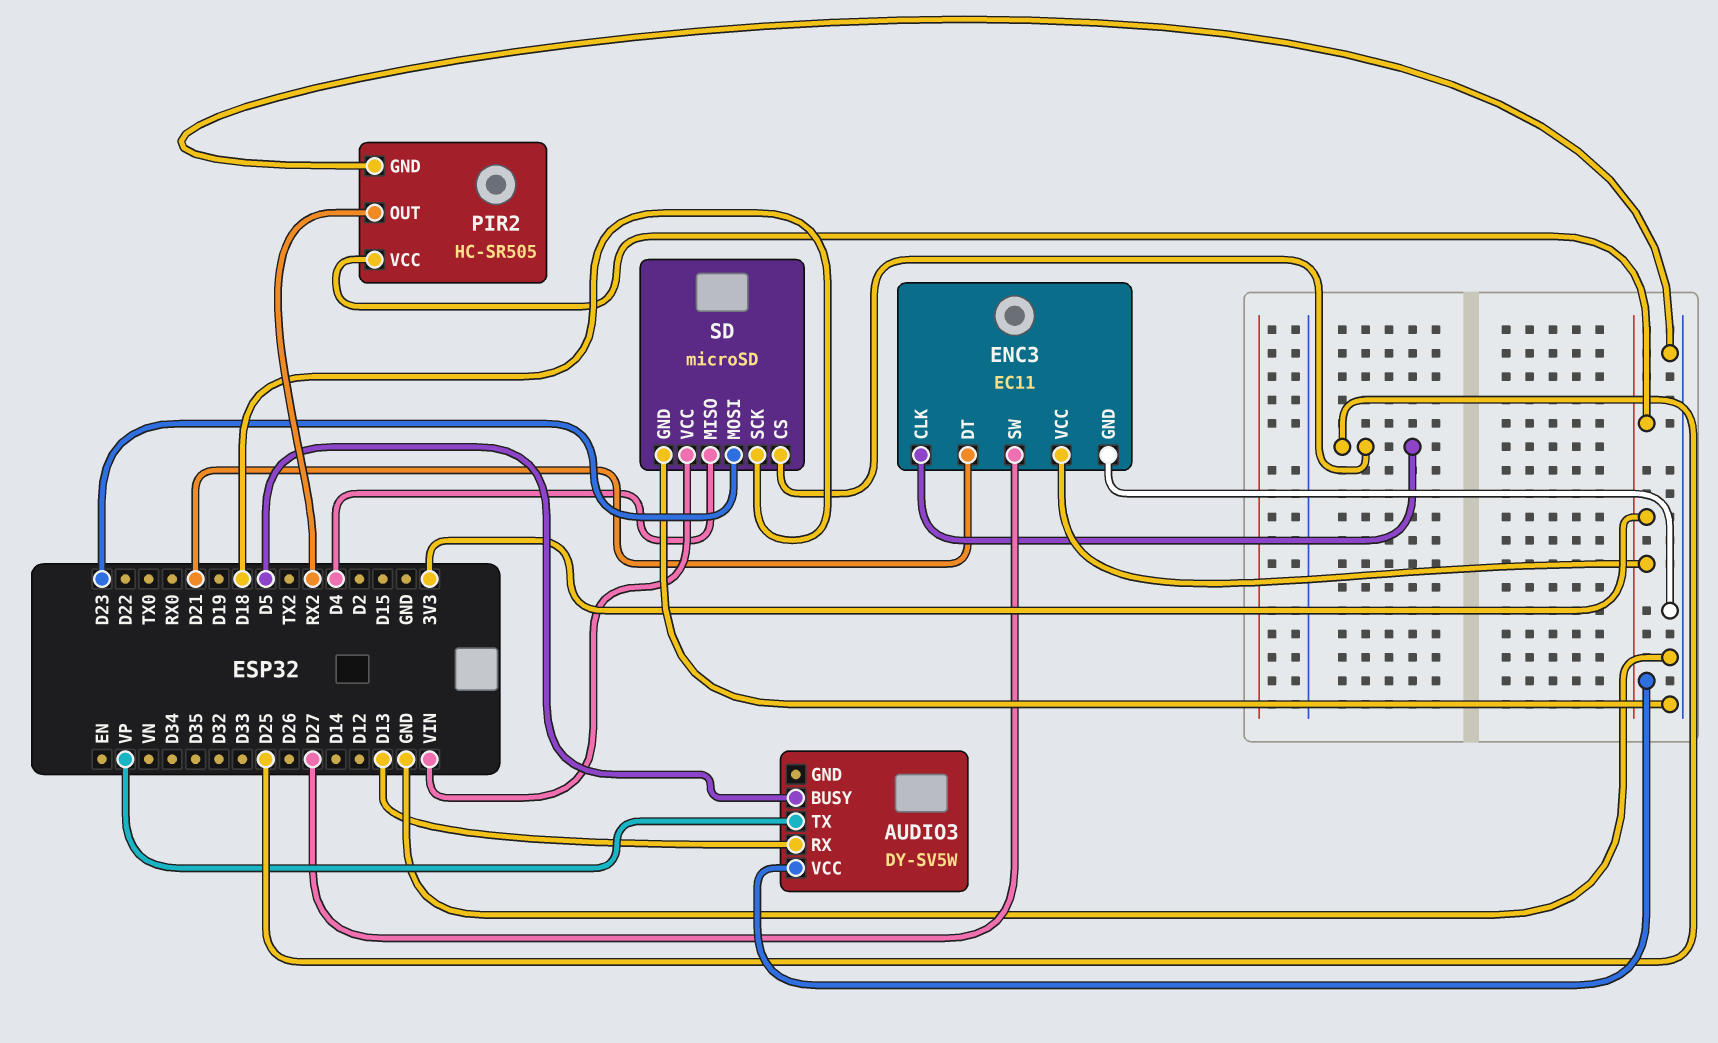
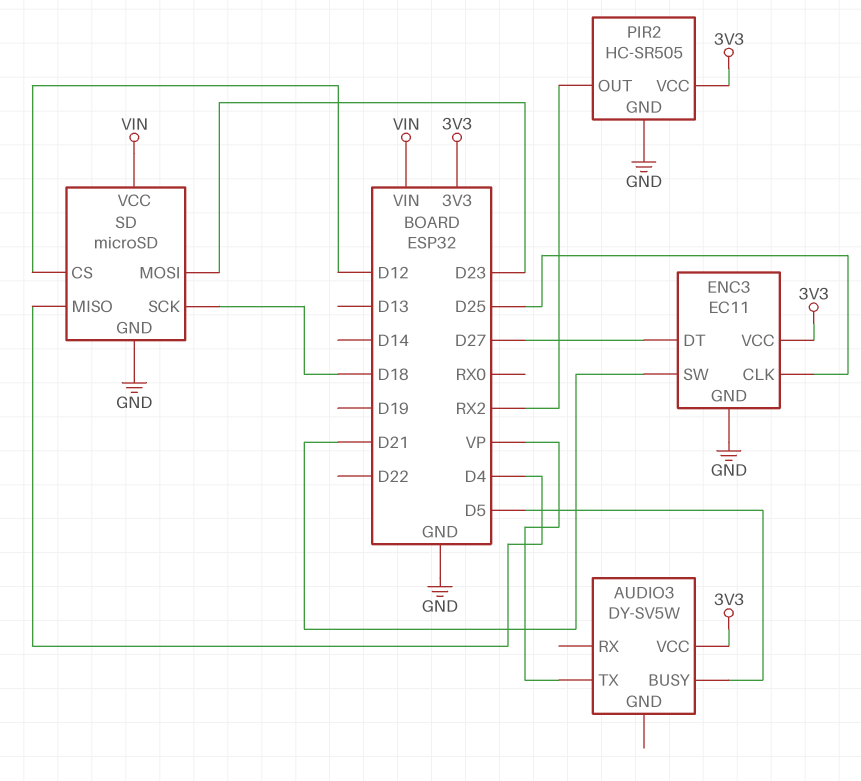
AUDIO3 pin RX: D13 -> none
ENC3 pin DT: D21 -> D27
ENC3 pin SW: D27 -> D21
SD pin CS: D25 -> D12

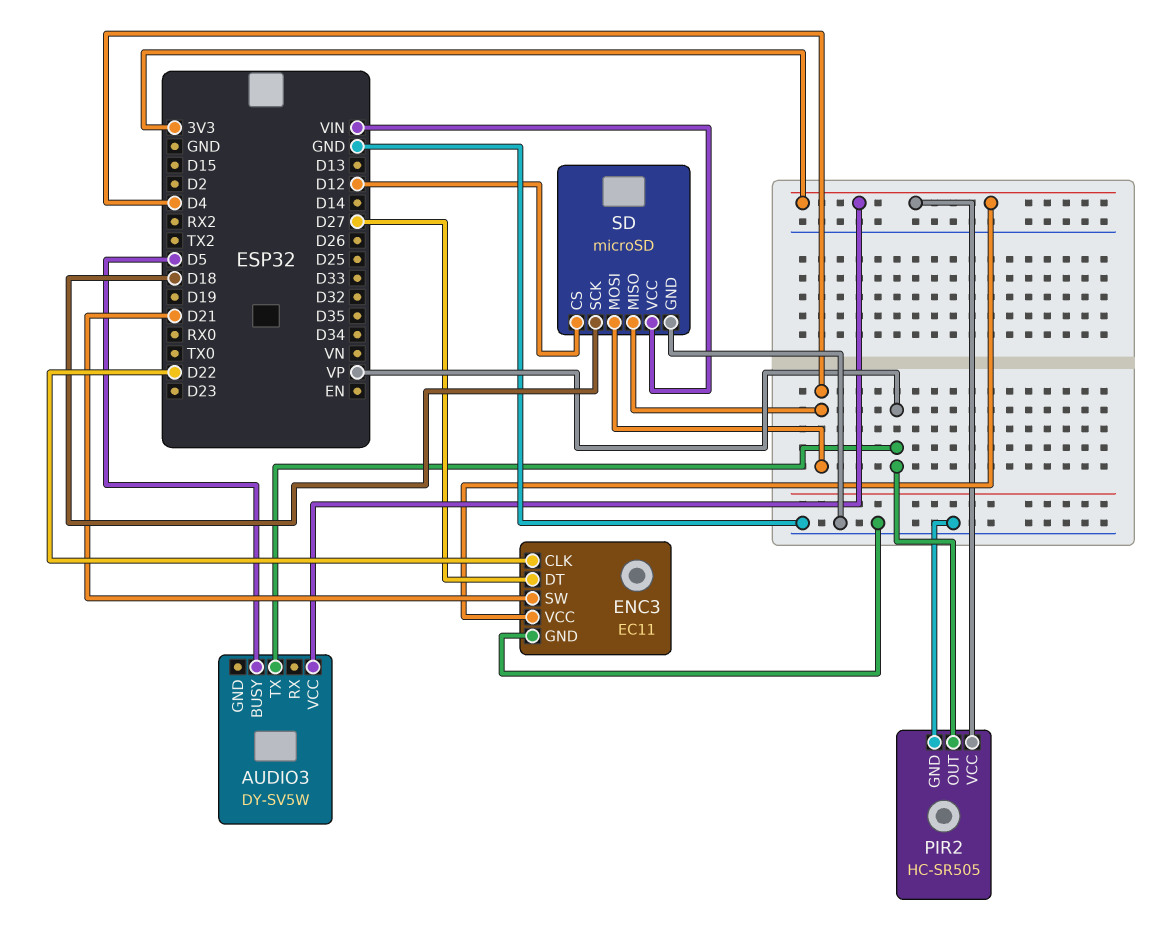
ENC3 pin CLK: D25 -> D22
PIR2 pin OUT: RX2 -> VP
SD pin MOSI: D23 -> D4

